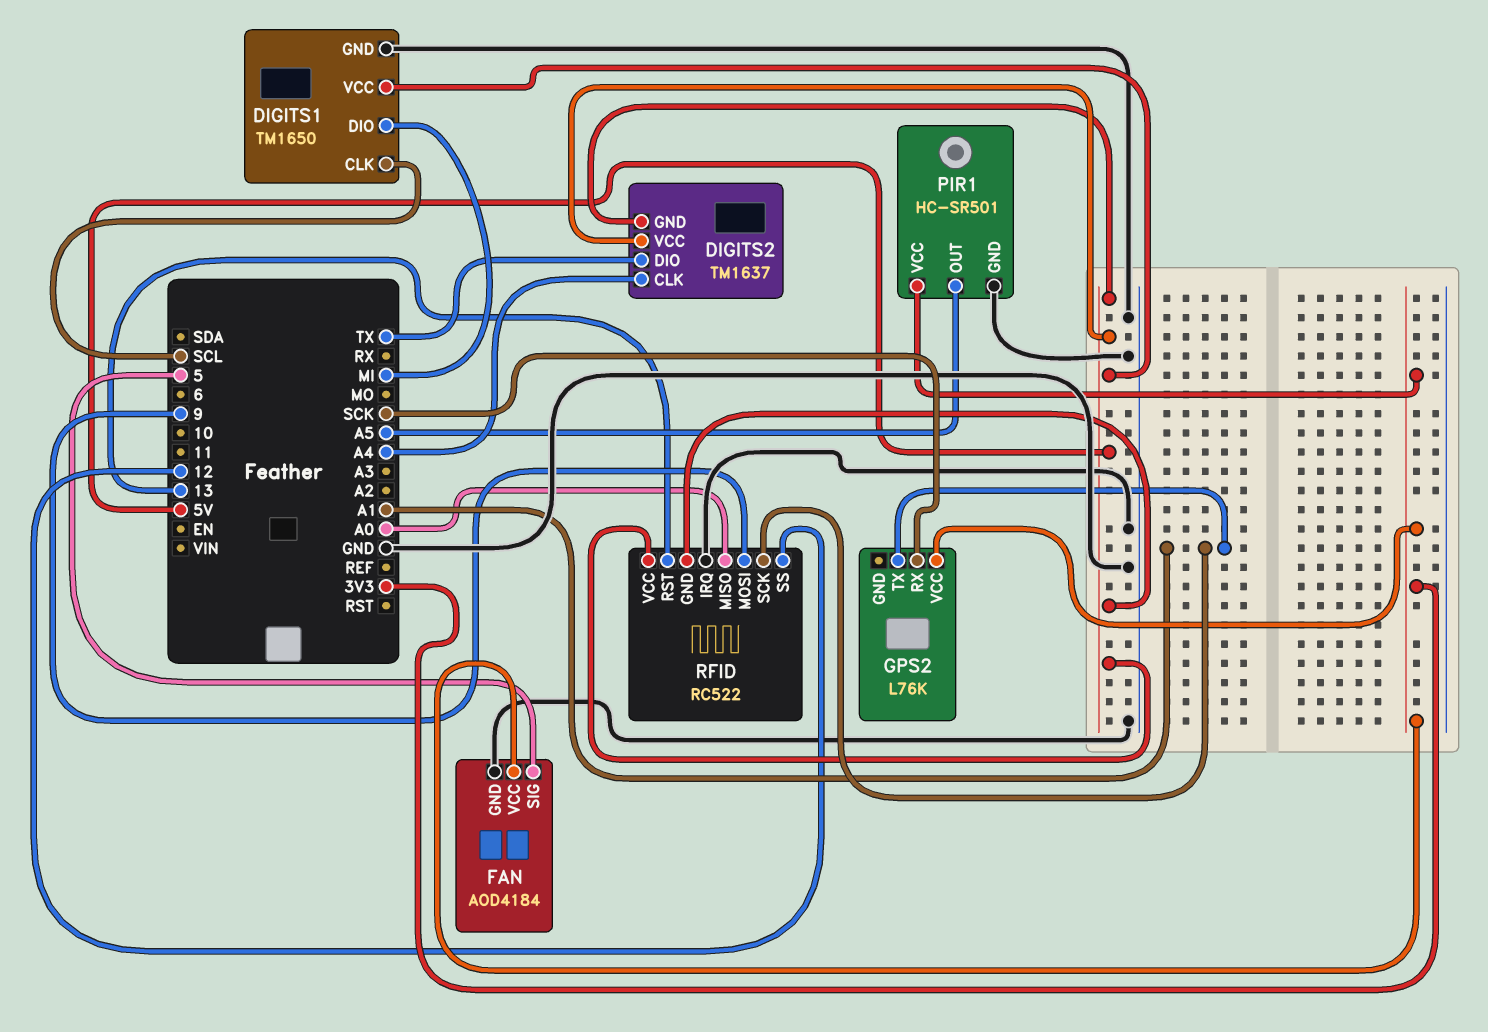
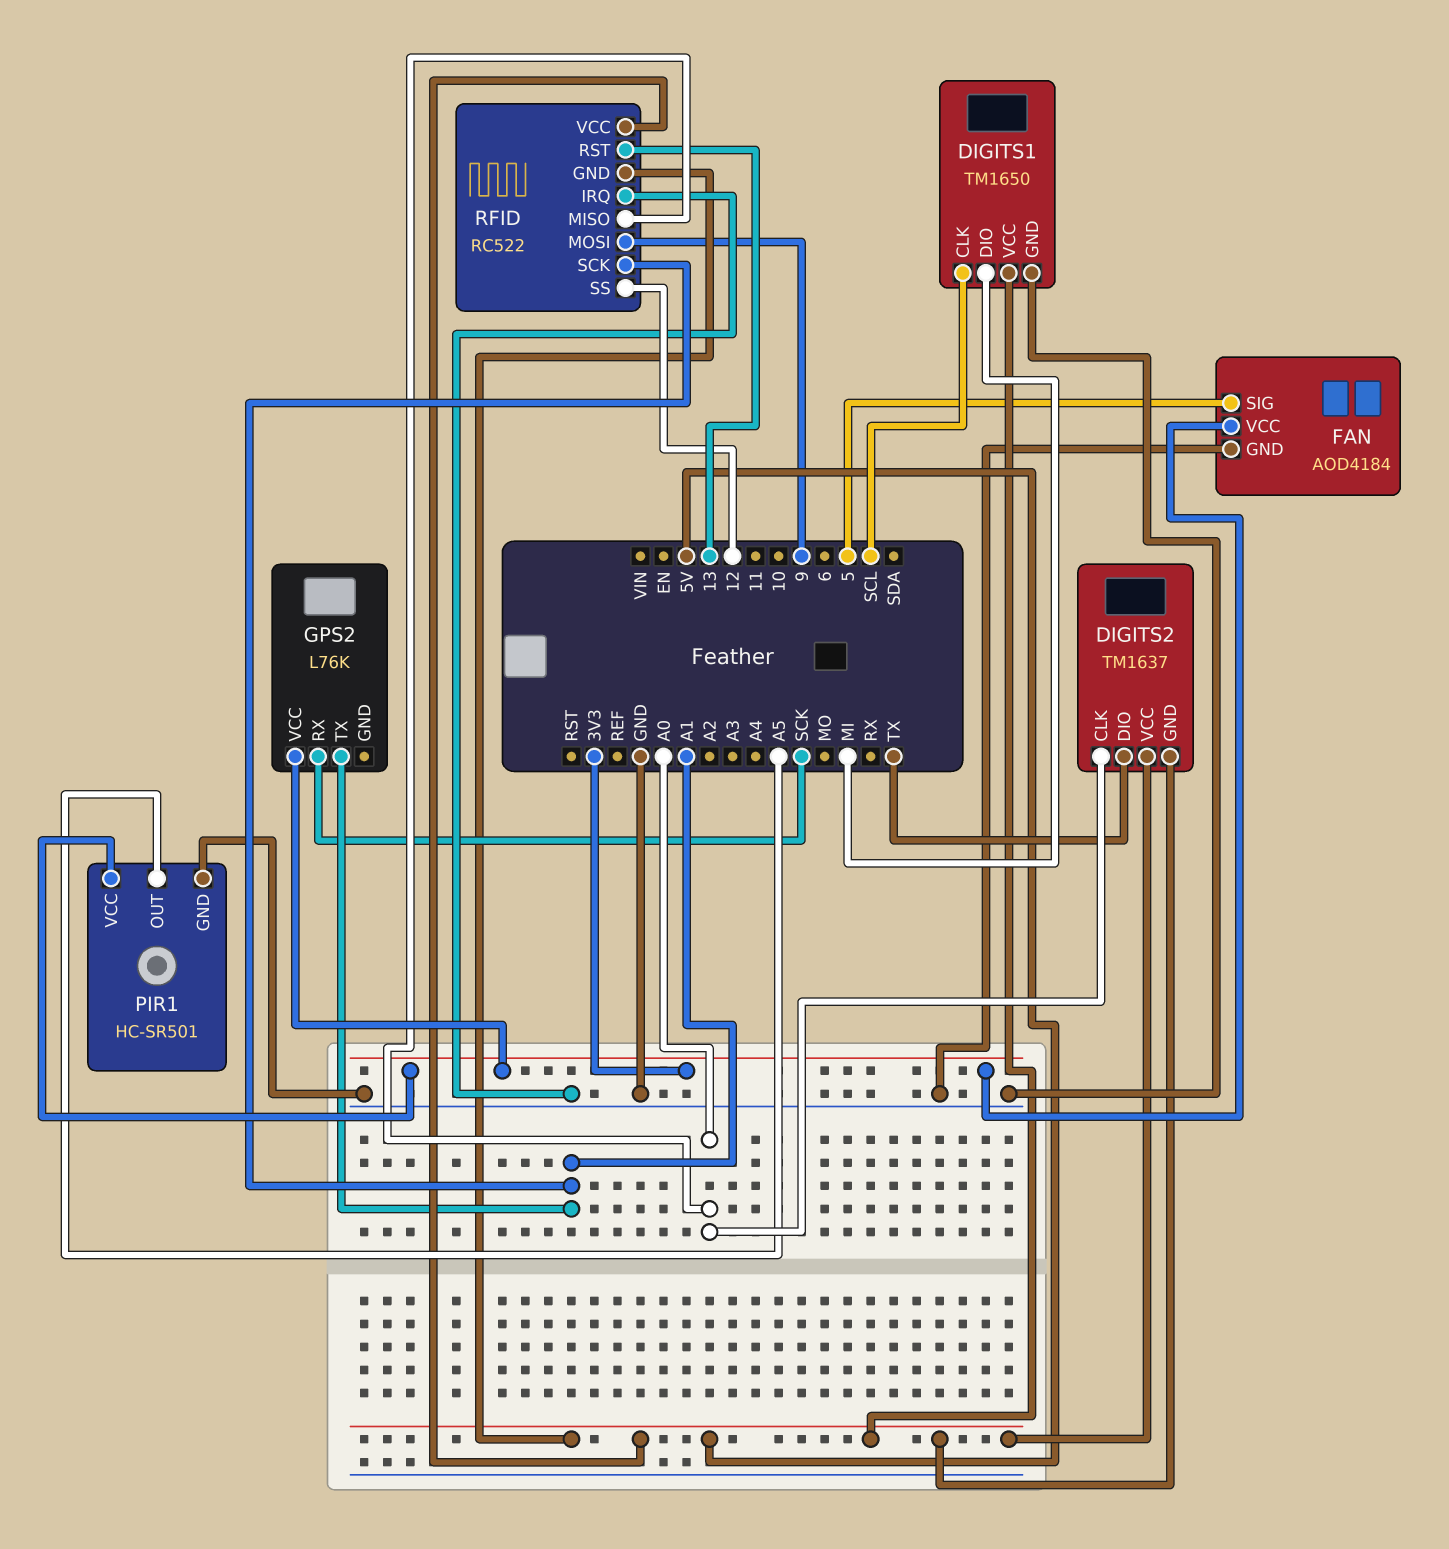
DIGITS2 pin CLK: A4 -> A0

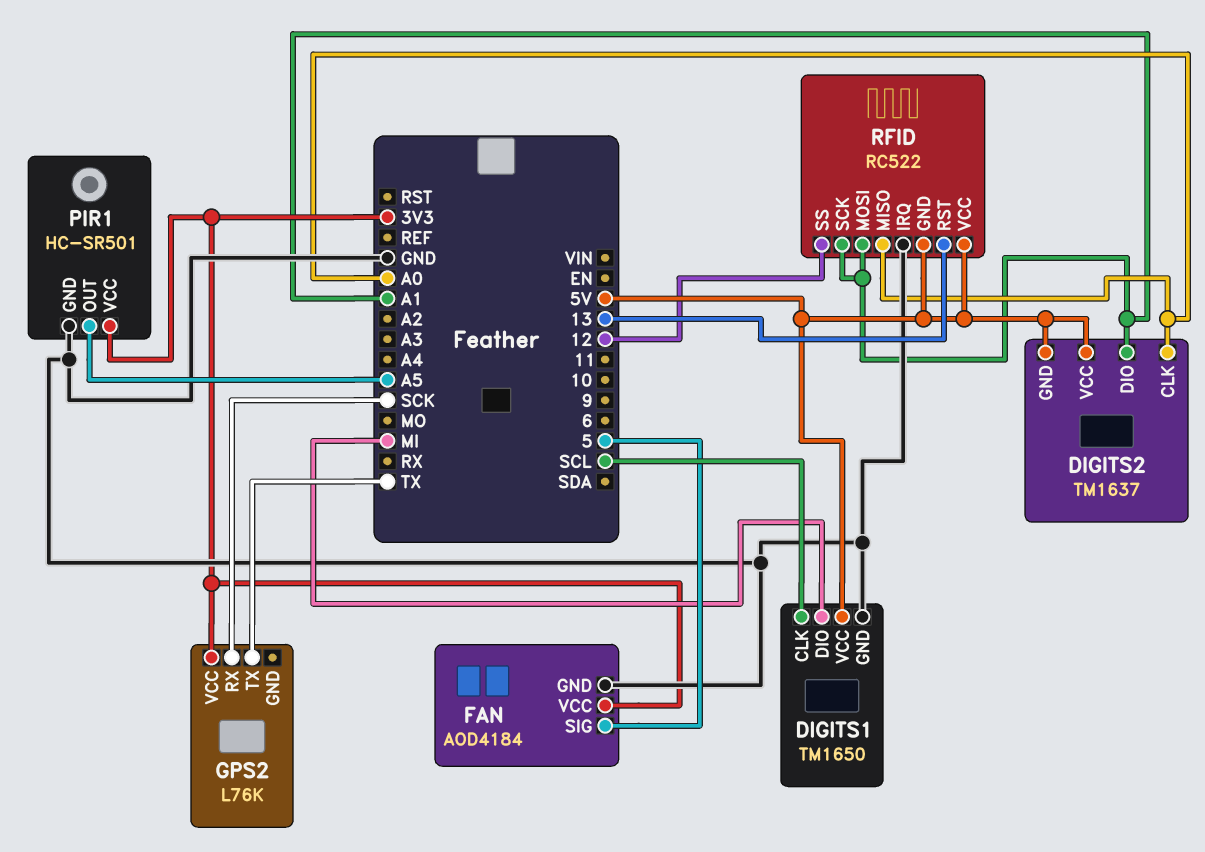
DIGITS2 pin DIO: TX -> A1
GPS2 pin TX: A1 -> TX
RFID pin MOSI: 9 -> A1

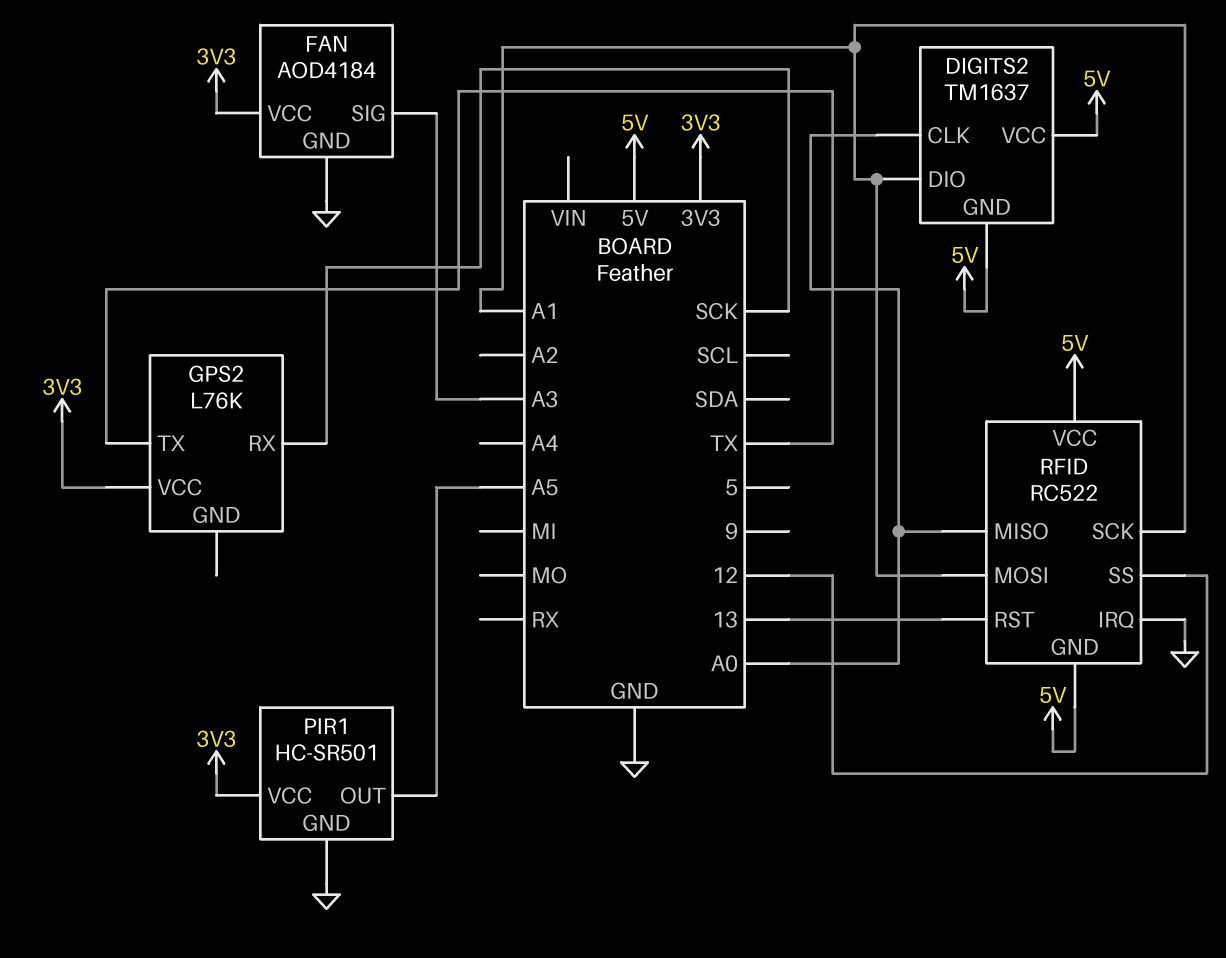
DIGITS1: TM1650 -> none
DIGITS1 pin CLK: SCL -> none
DIGITS1 pin DIO: MI -> none
DIGITS1 pin GND: GND -> none
DIGITS1 pin VCC: 5V -> none
FAN pin SIG: 5 -> A3

